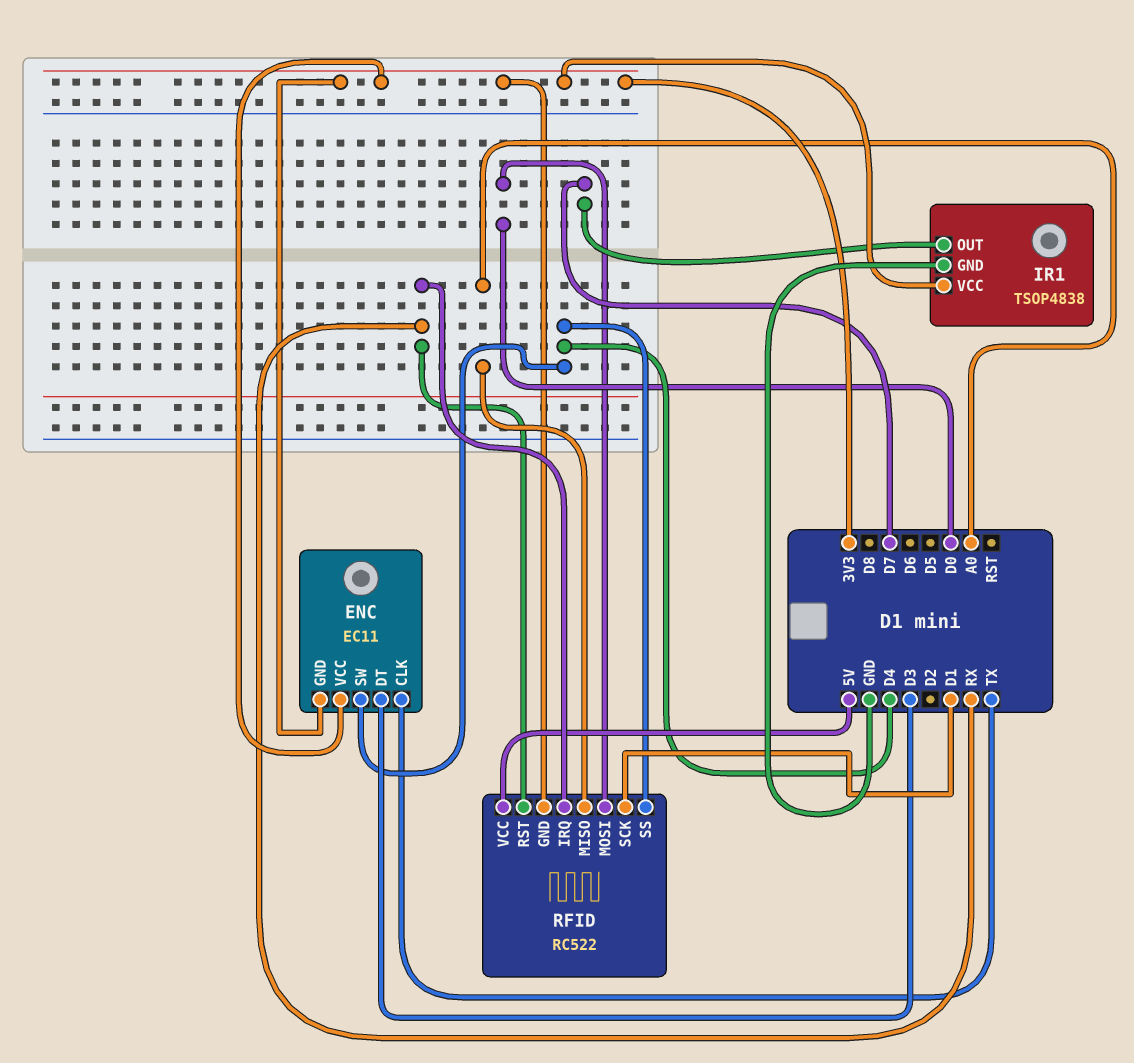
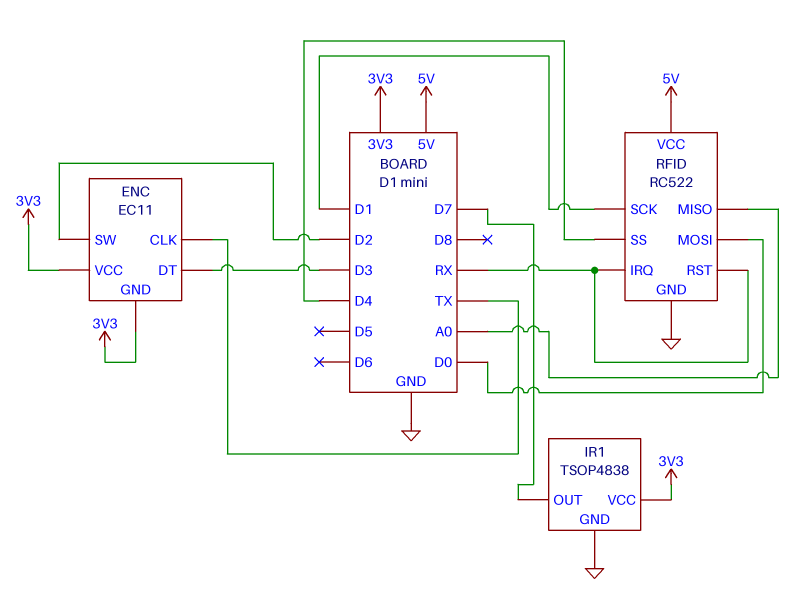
ENC pin SW: D4 -> D2
RFID pin GND: 3V3 -> GND

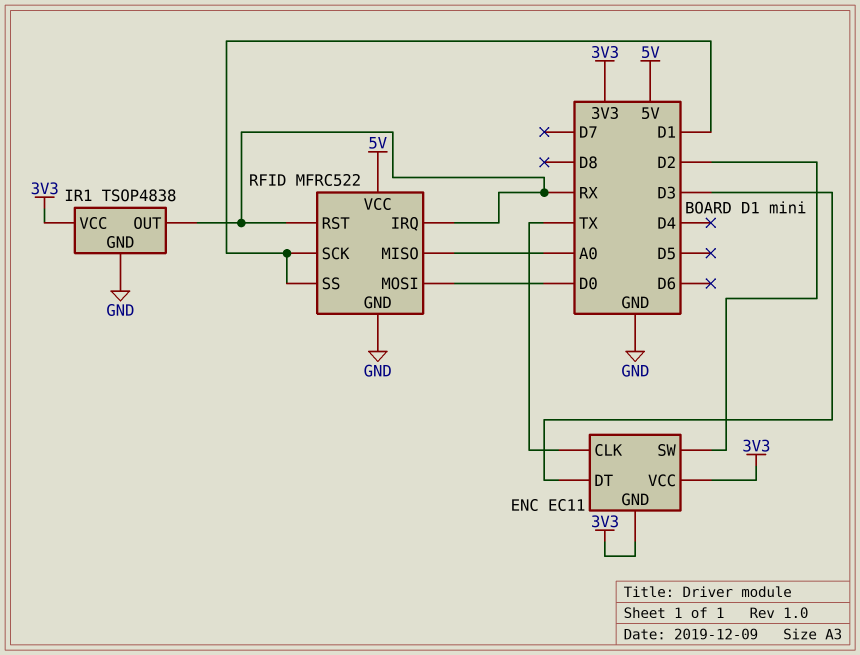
IR1 pin OUT: D7 -> RX
RFID: RC522 -> MFRC522
RFID pin SS: D4 -> D1

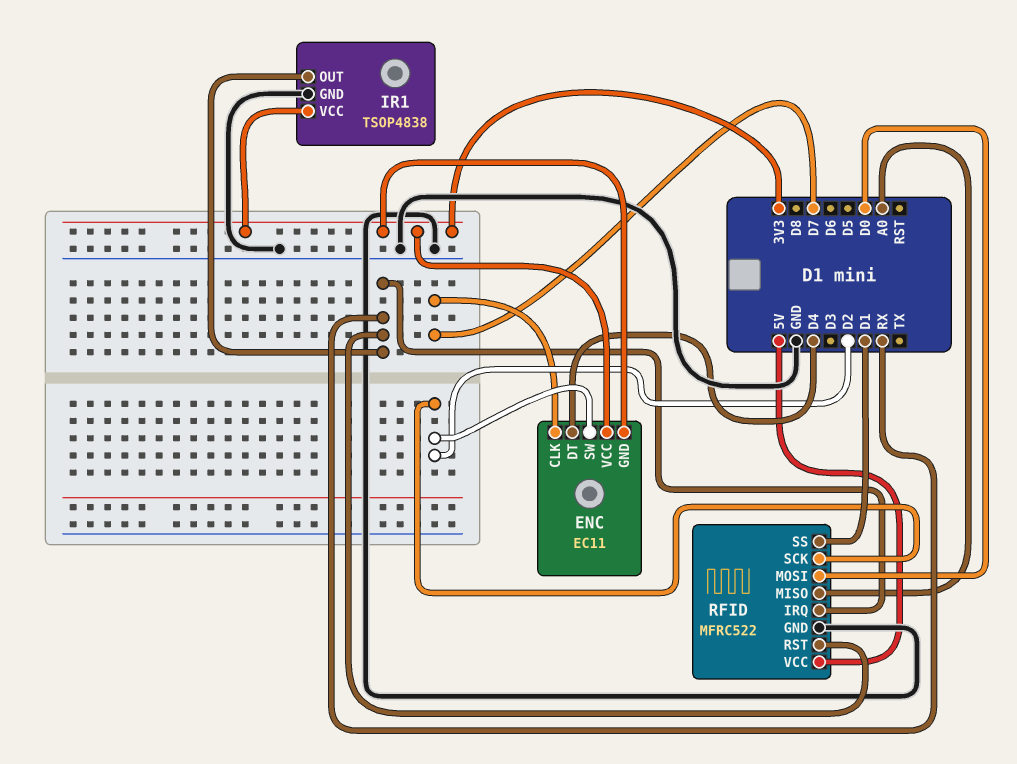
ENC pin CLK: TX -> D7
ENC pin DT: D3 -> D4
RFID pin SCK: D1 -> D2

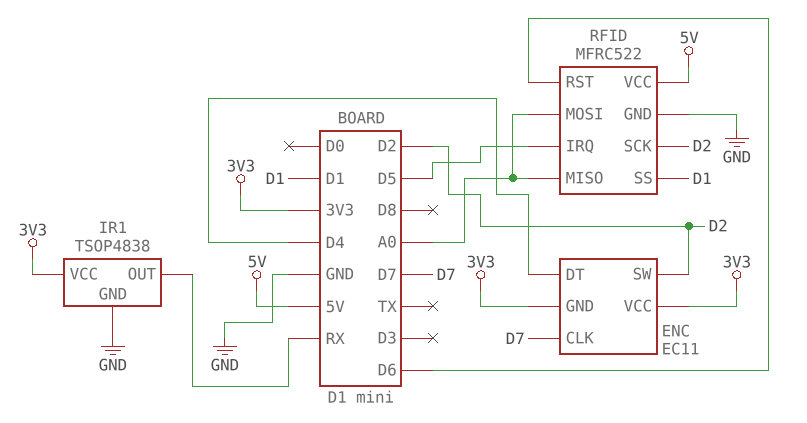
RFID pin IRQ: RX -> D5
RFID pin MOSI: D0 -> A0
RFID pin RST: RX -> D6

